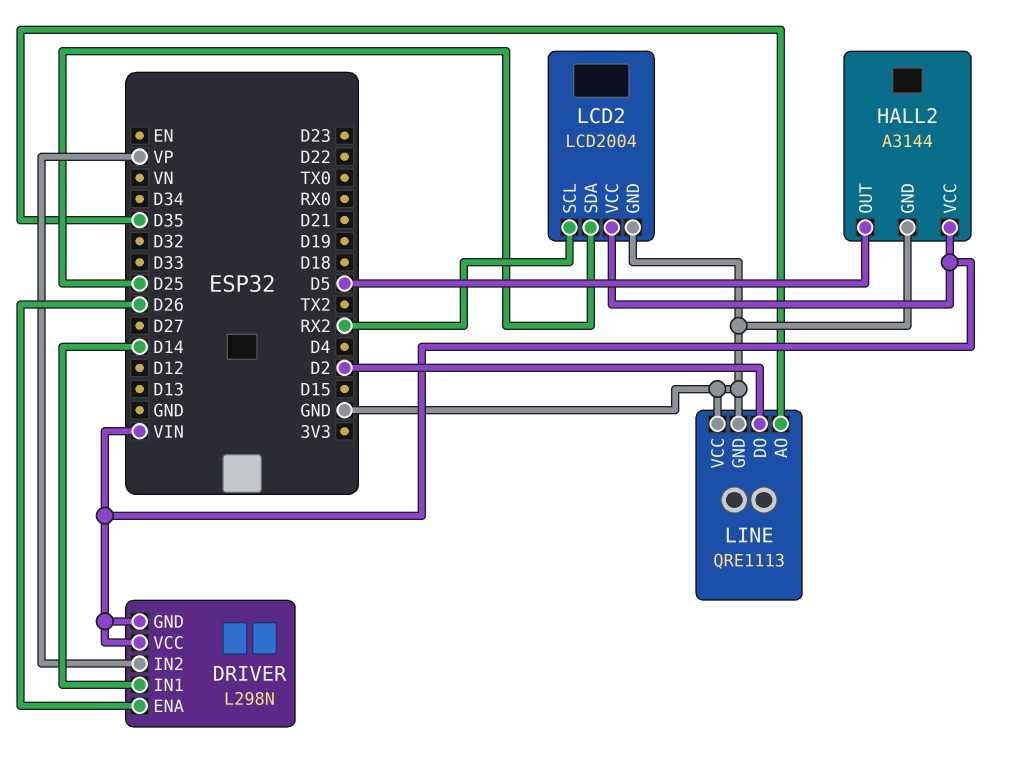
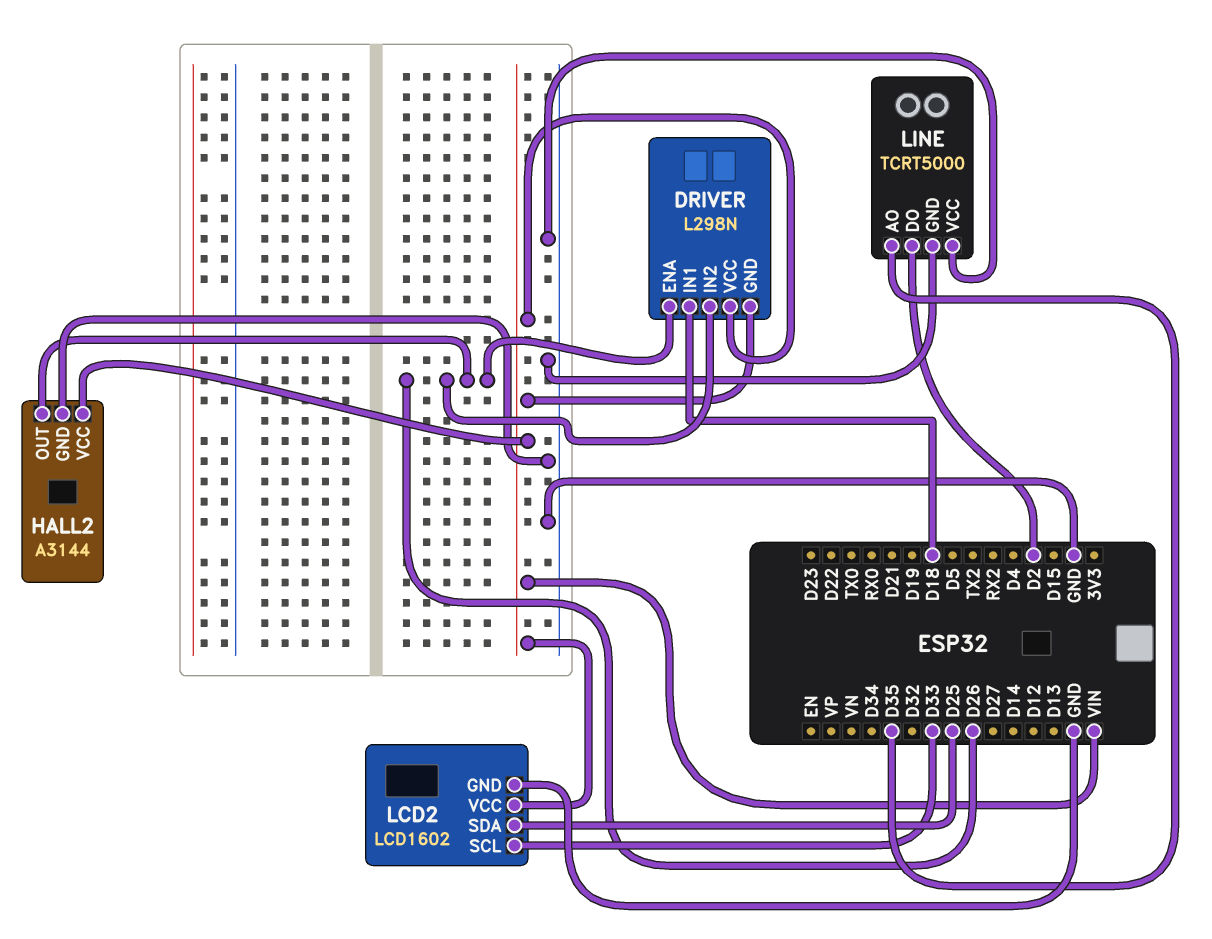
DRIVER pin IN1: D14 -> D18
DRIVER pin IN2: VP -> D26
HALL2 pin OUT: D5 -> D26
LCD2: LCD2004 -> LCD1602
LCD2 pin SCL: RX2 -> D33
LINE: QRE1113 -> TCRT5000

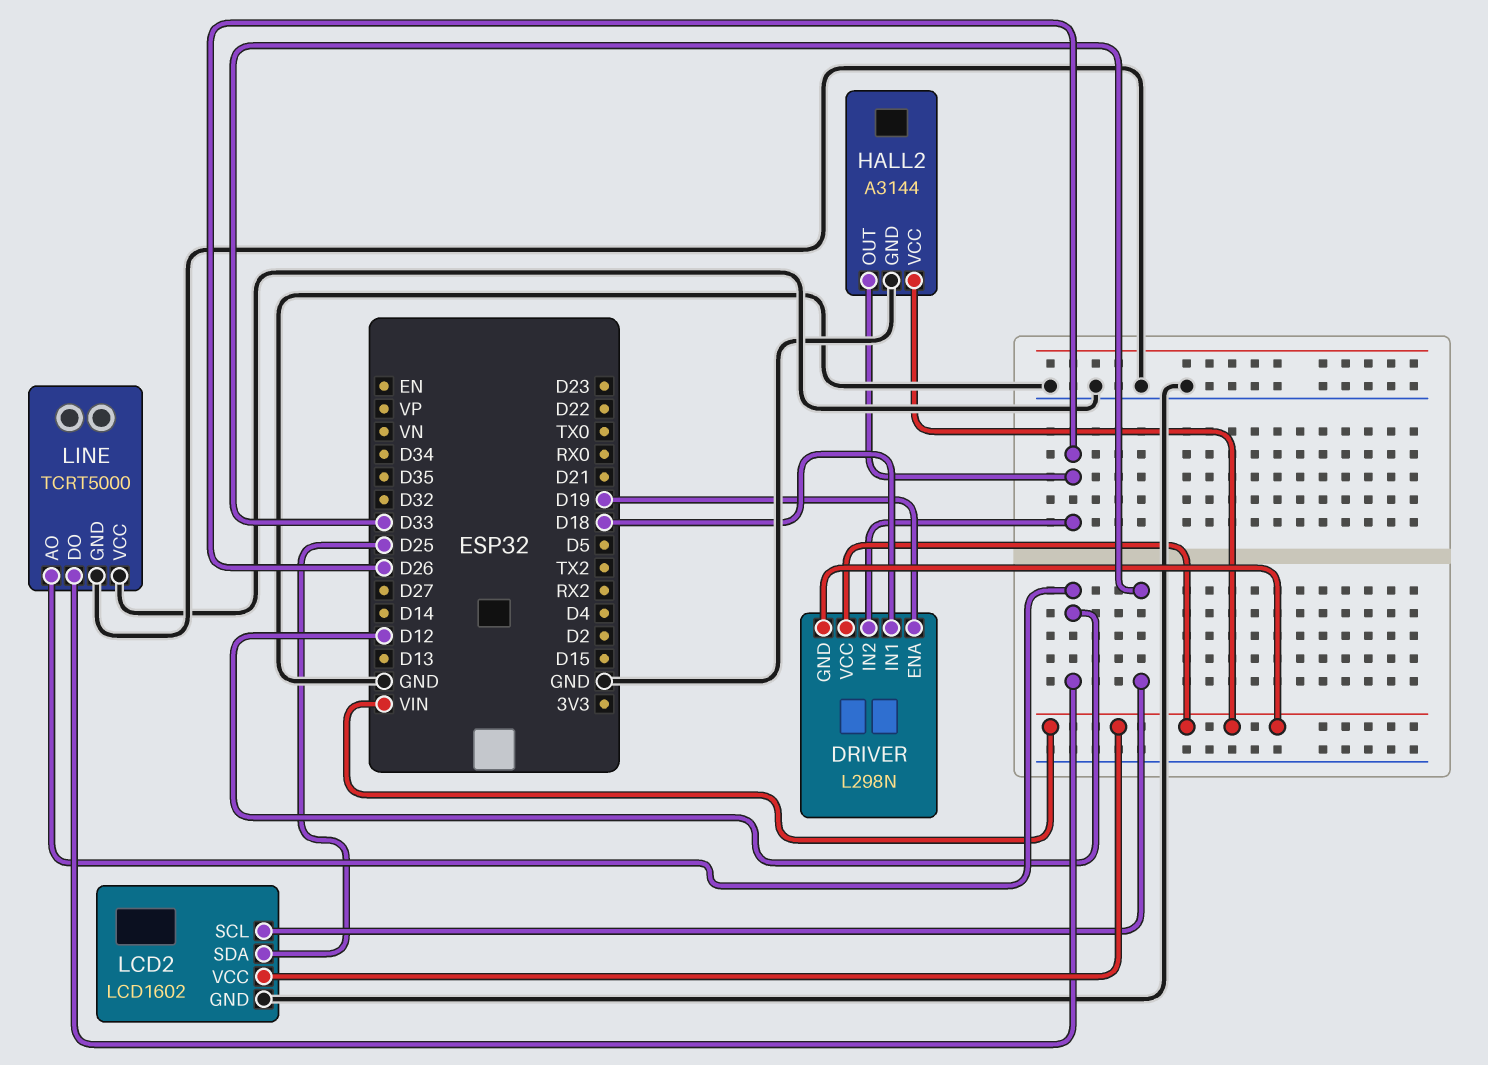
DRIVER pin ENA: D26 -> D19
LINE pin AO: D35 -> D12
LINE pin DO: D2 -> D12

